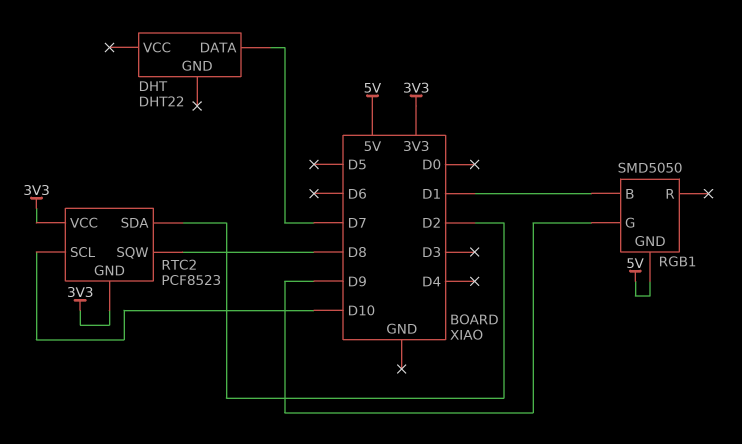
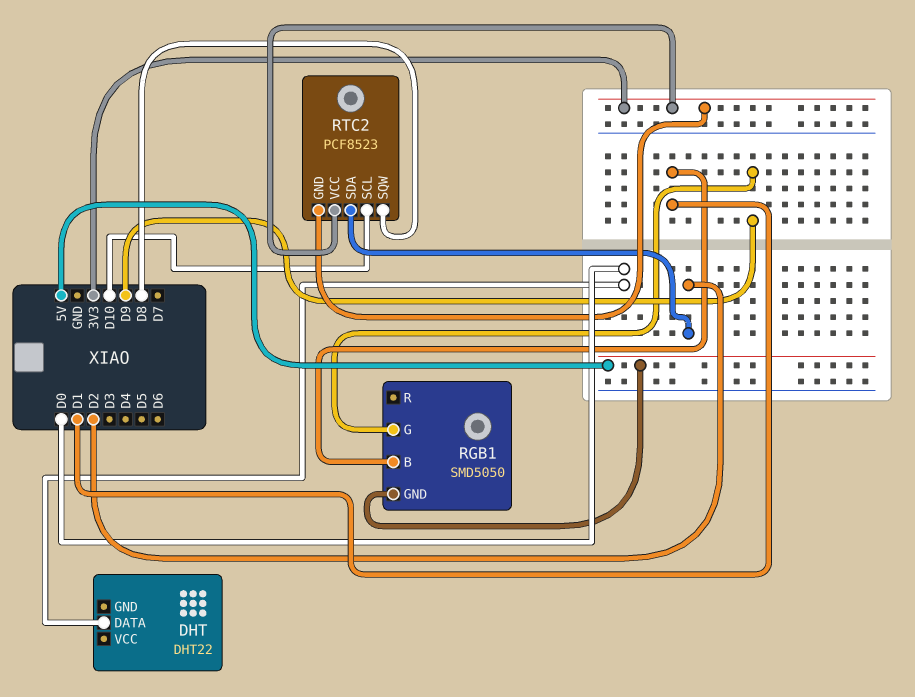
DHT pin DATA: D7 -> D0

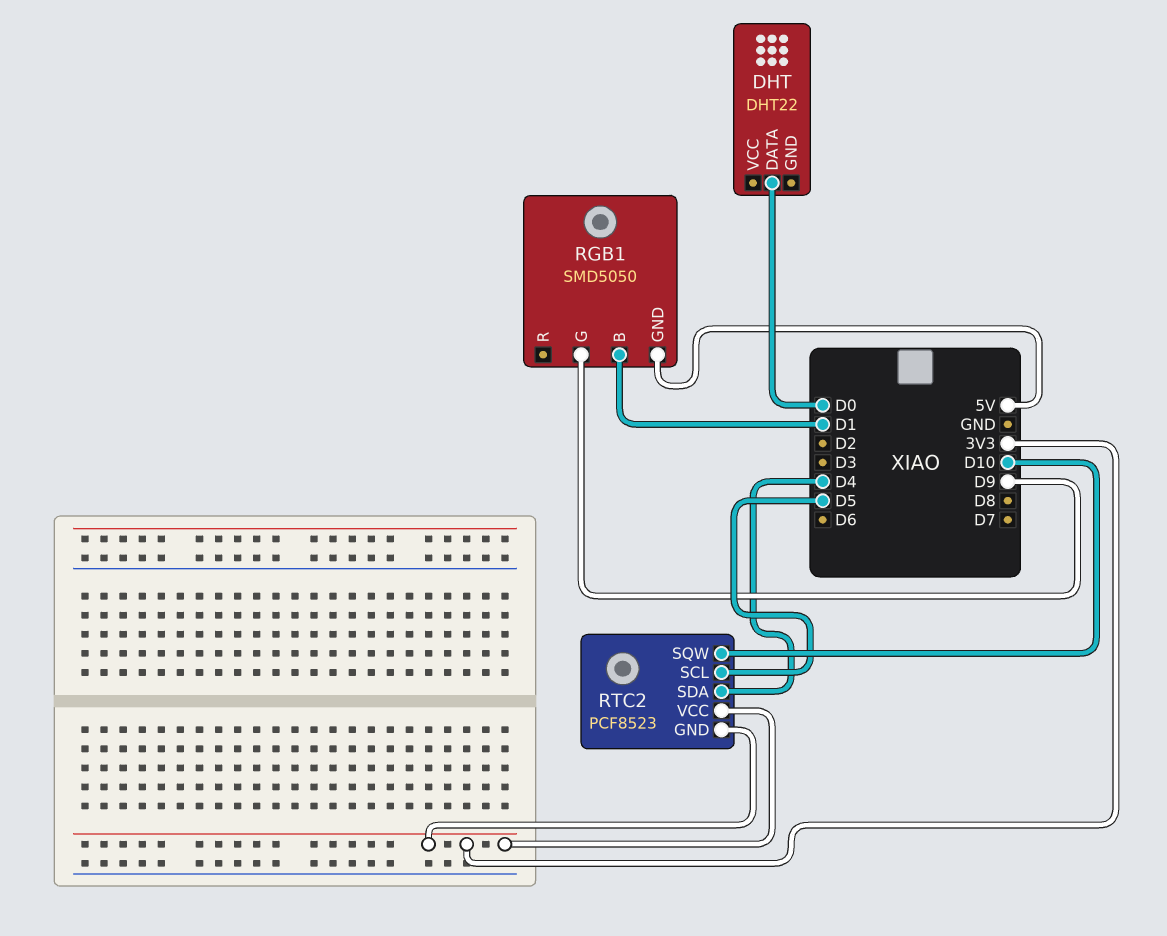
RTC2 pin SCL: D10 -> D5
RTC2 pin SDA: D2 -> D4
RTC2 pin SQW: D8 -> D10

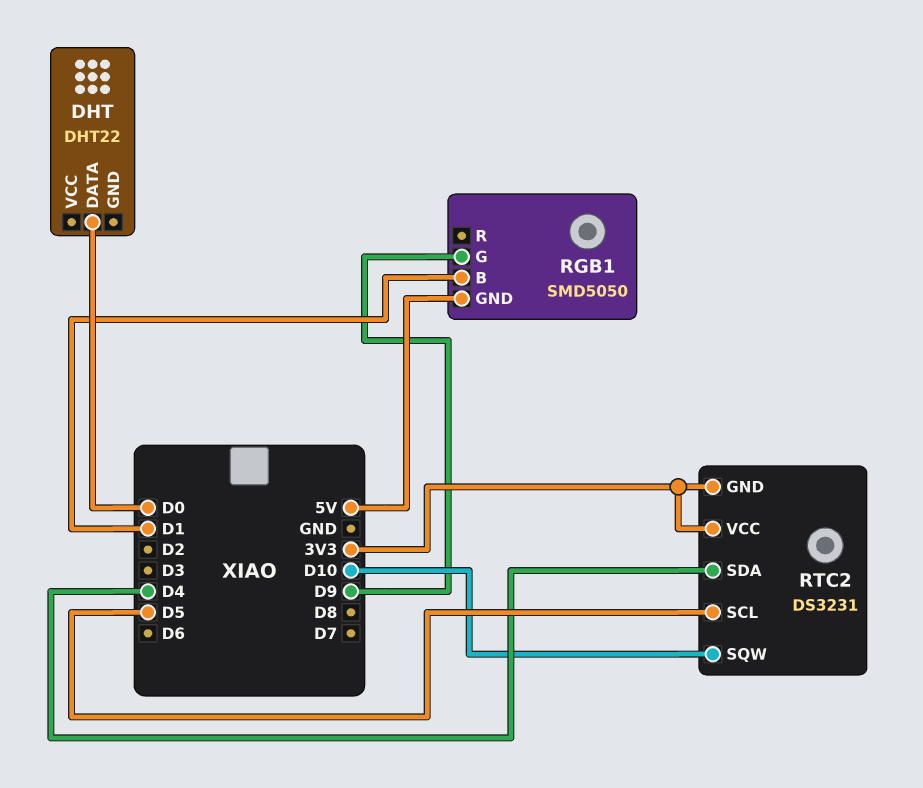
RTC2: PCF8523 -> DS3231

